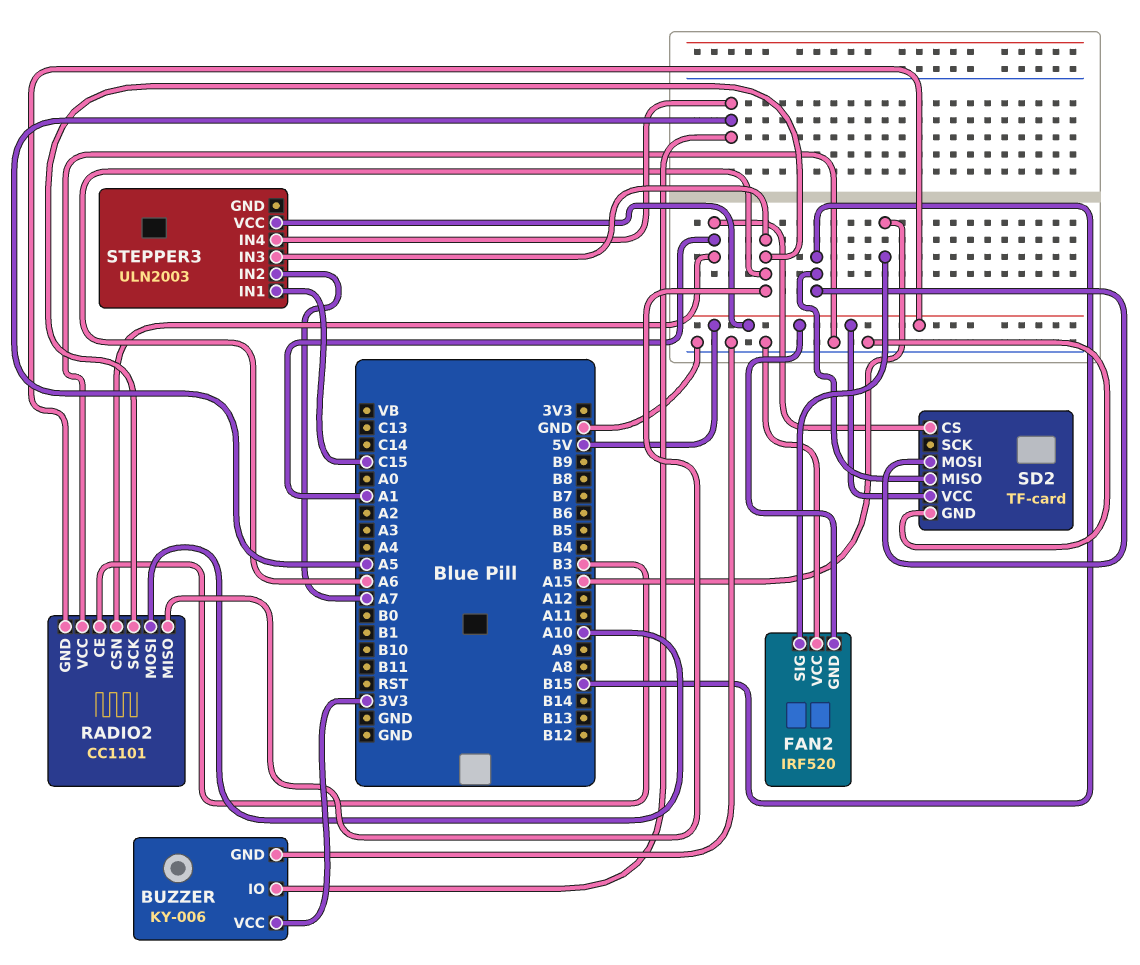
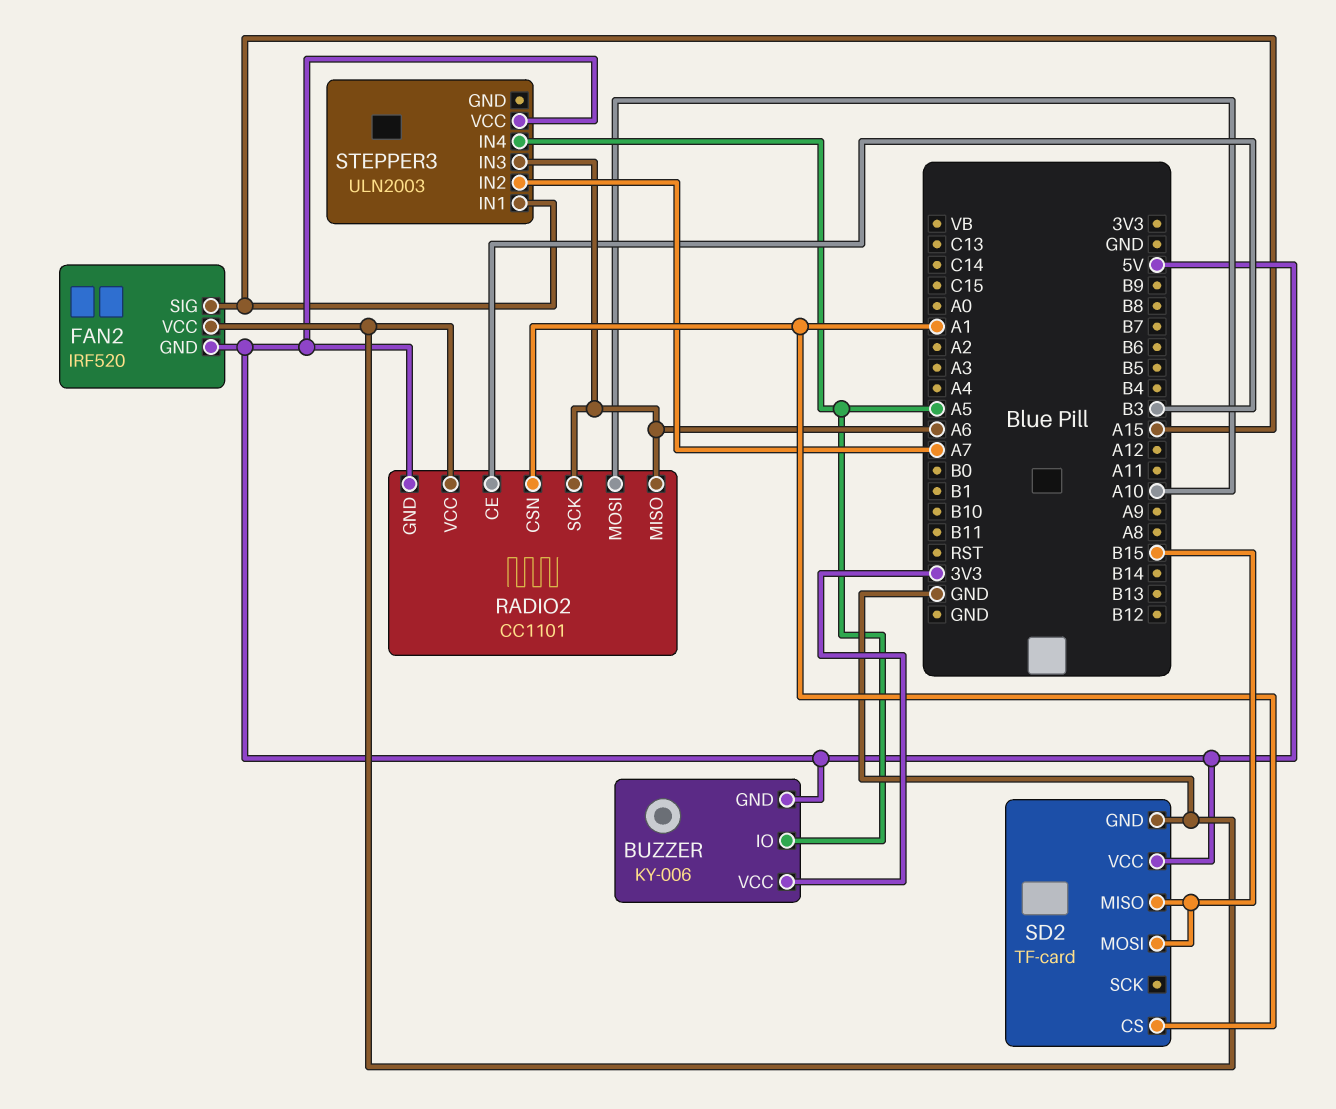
BUZZER pin GND: GND -> 5V
STEPPER3 pin IN1: C15 -> A15

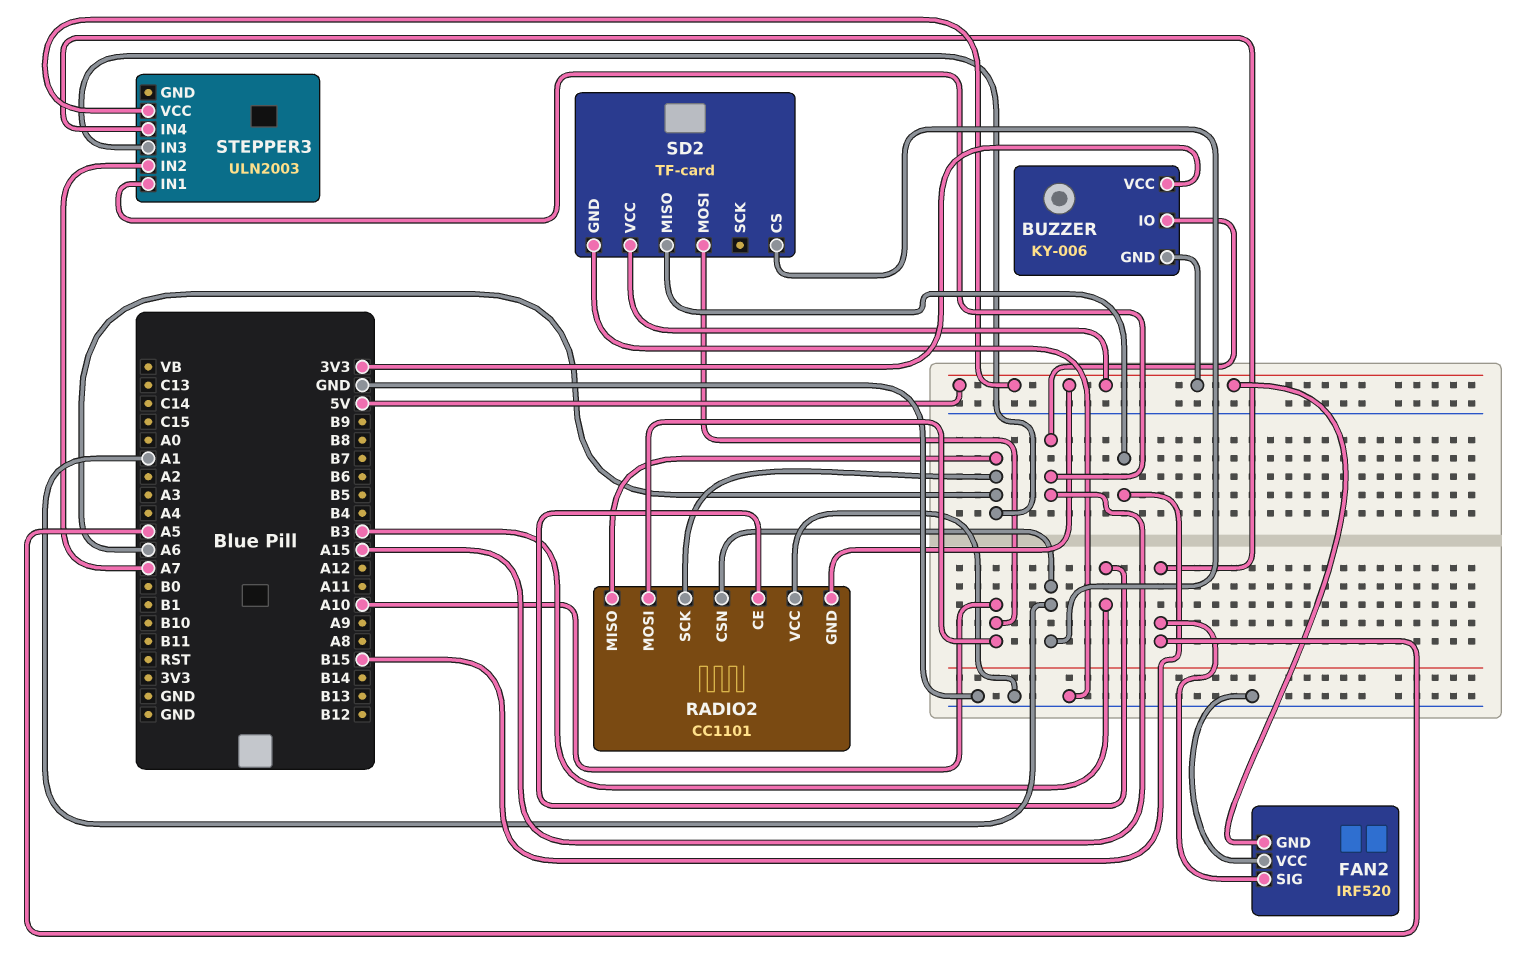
BUZZER pin IO: A5 -> A15
FAN2 pin SIG: A15 -> A5
SD2 pin MOSI: B15 -> A10

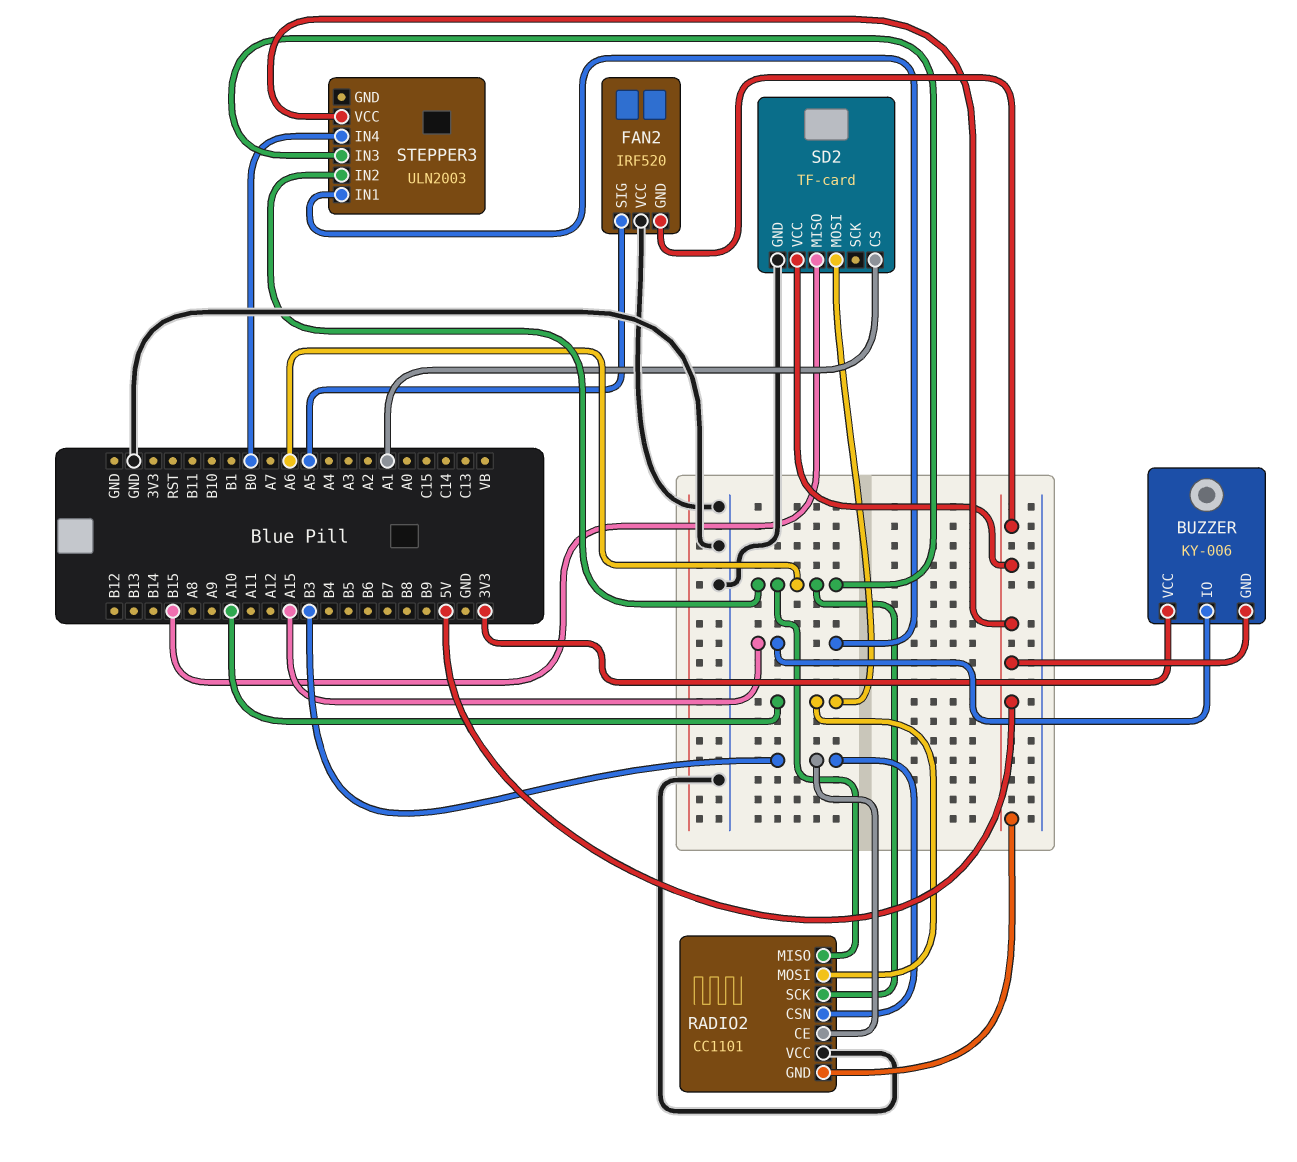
RADIO2 pin CSN: A1 -> B3
STEPPER3 pin IN2: A7 -> A6
STEPPER3 pin IN4: A5 -> B0

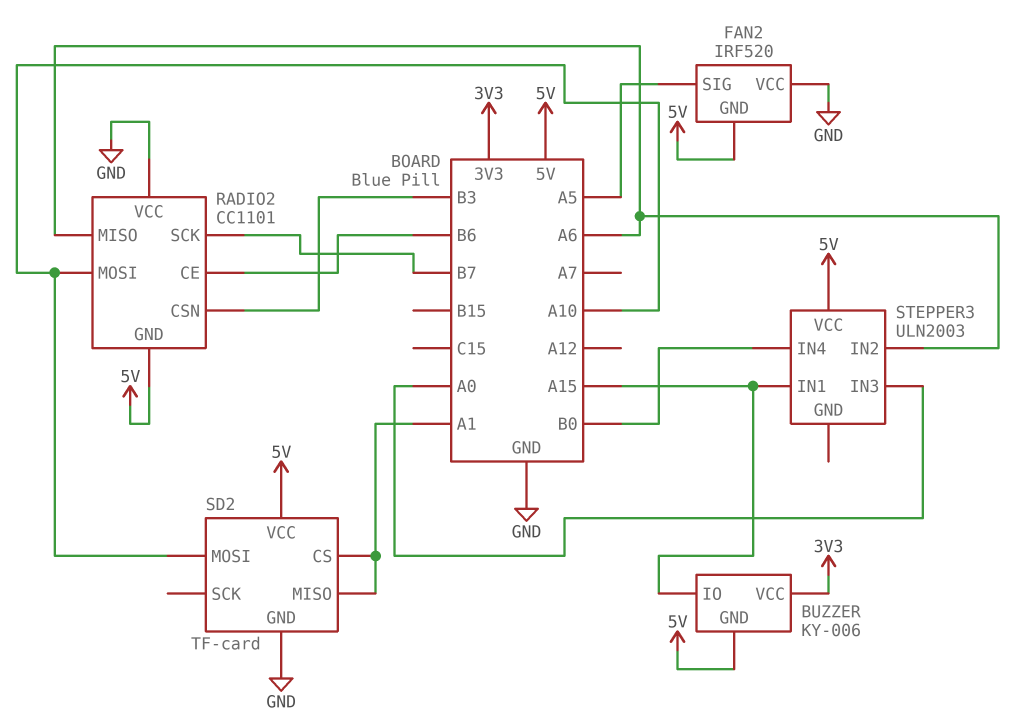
RADIO2 pin CE: B3 -> B6
RADIO2 pin SCK: A6 -> B7
SD2 pin MISO: B15 -> A1
STEPPER3 pin IN3: A6 -> A0

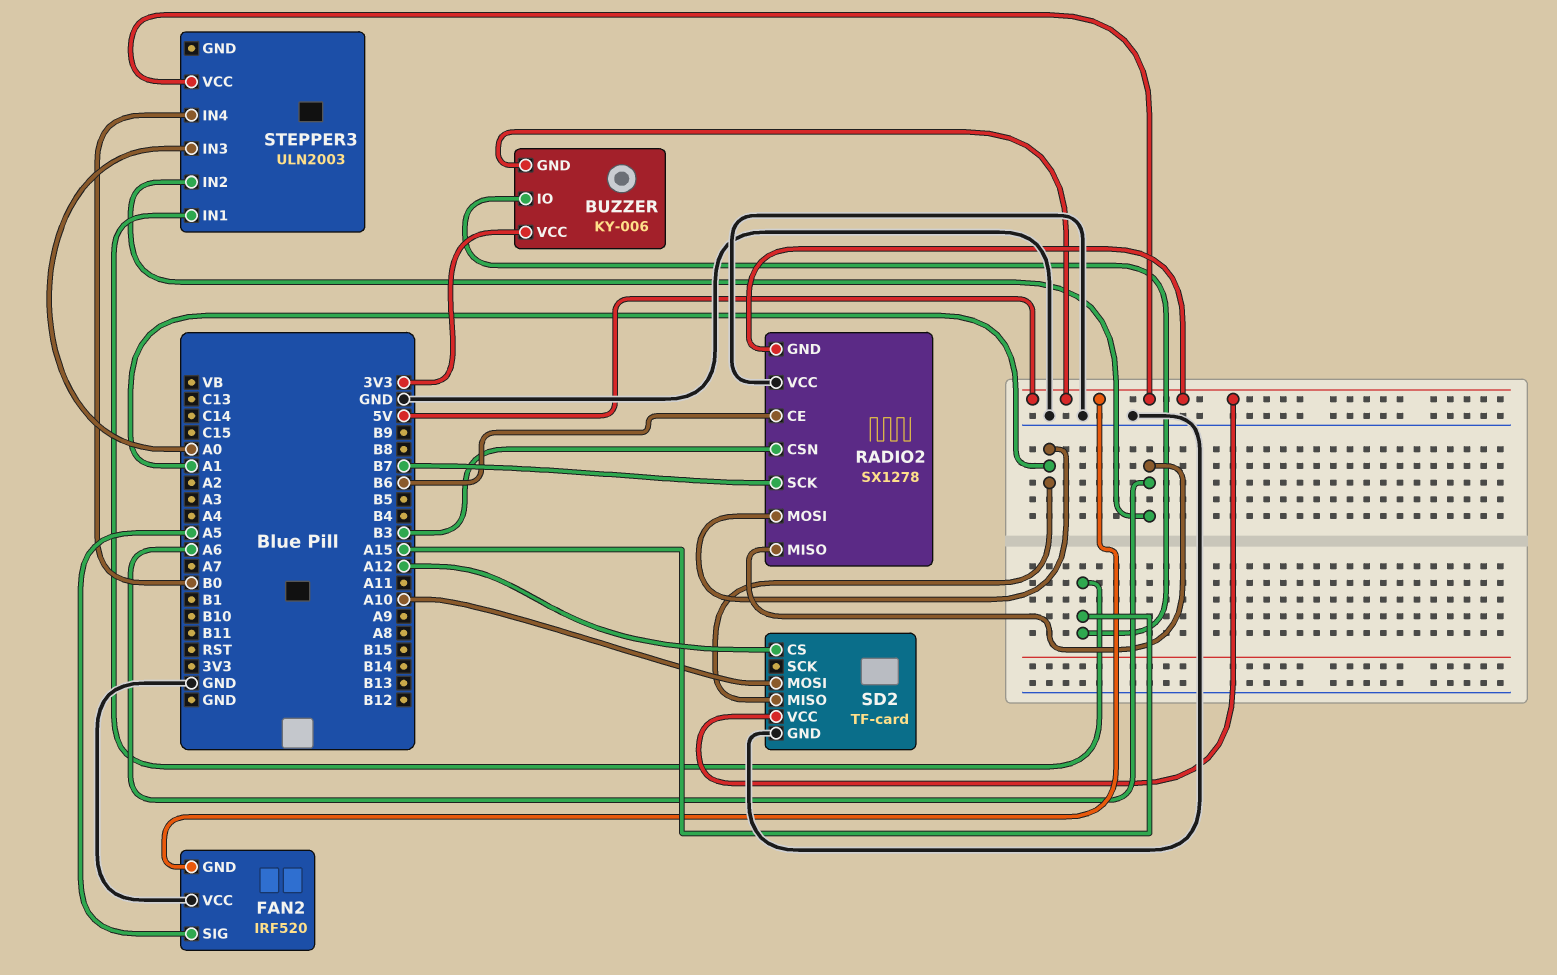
RADIO2: CC1101 -> SX1278
RADIO2 pin MOSI: A10 -> A1
SD2 pin CS: A1 -> A12

